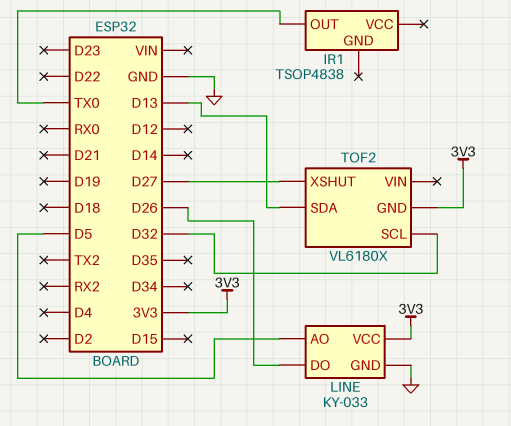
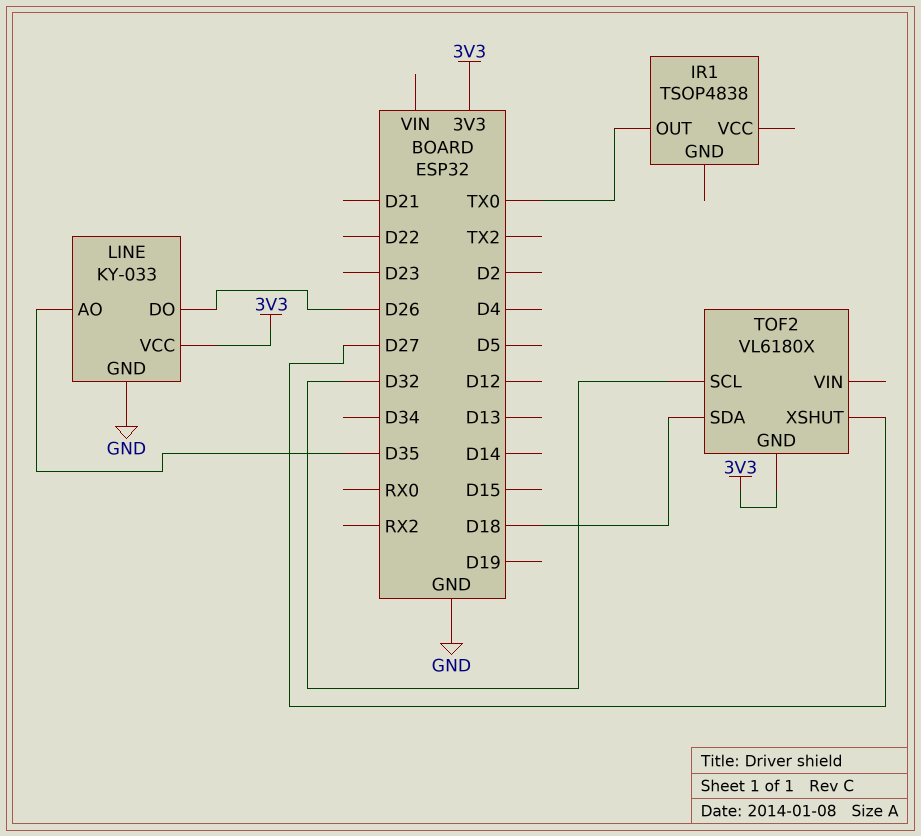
LINE pin AO: D5 -> D35
TOF2 pin SDA: D13 -> D18

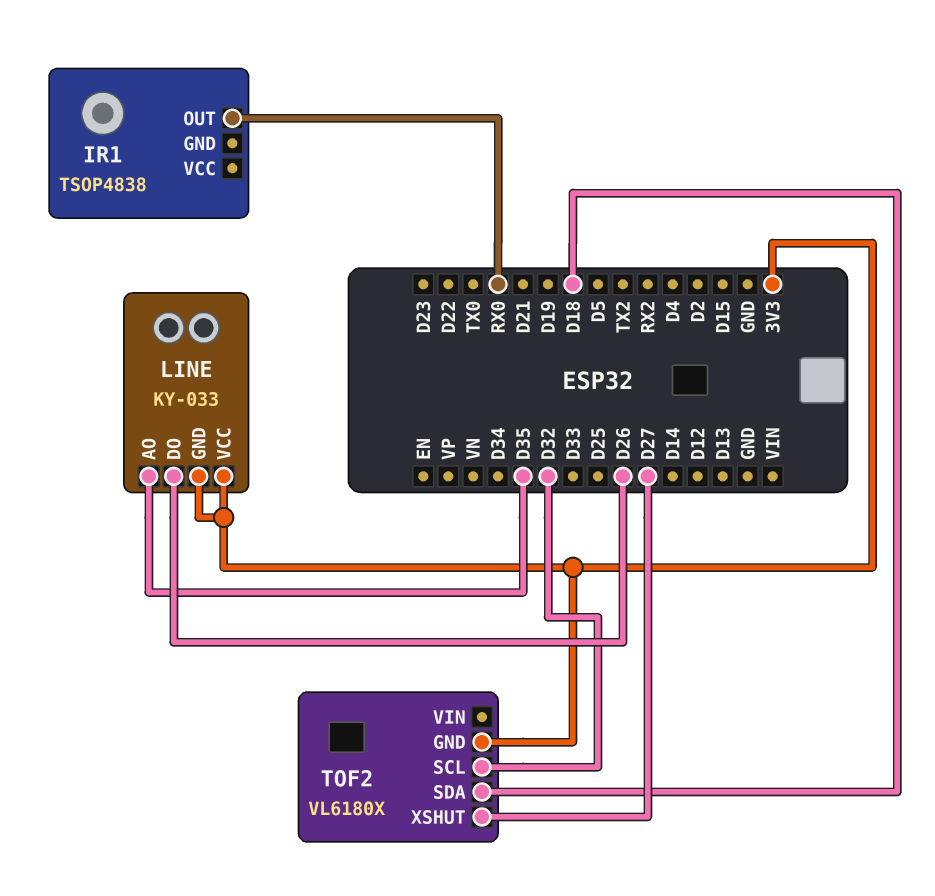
IR1 pin OUT: TX0 -> RX0
LINE pin GND: GND -> 3V3

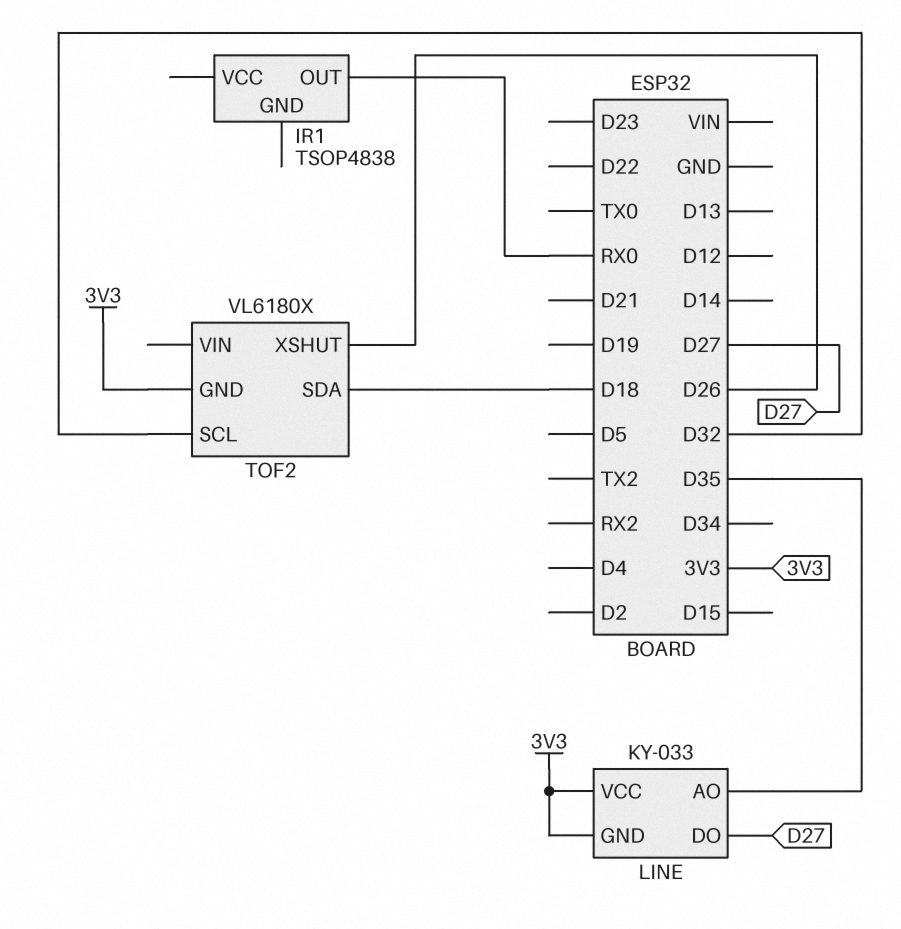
LINE pin DO: D26 -> D27
TOF2 pin XSHUT: D27 -> D26

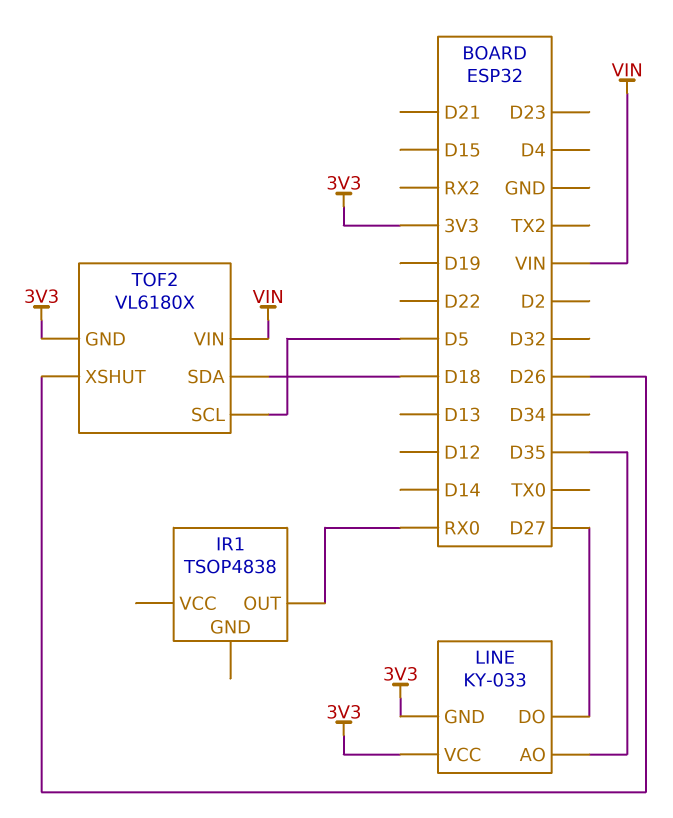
TOF2 pin SCL: D32 -> D5
TOF2 pin VIN: none -> VIN

